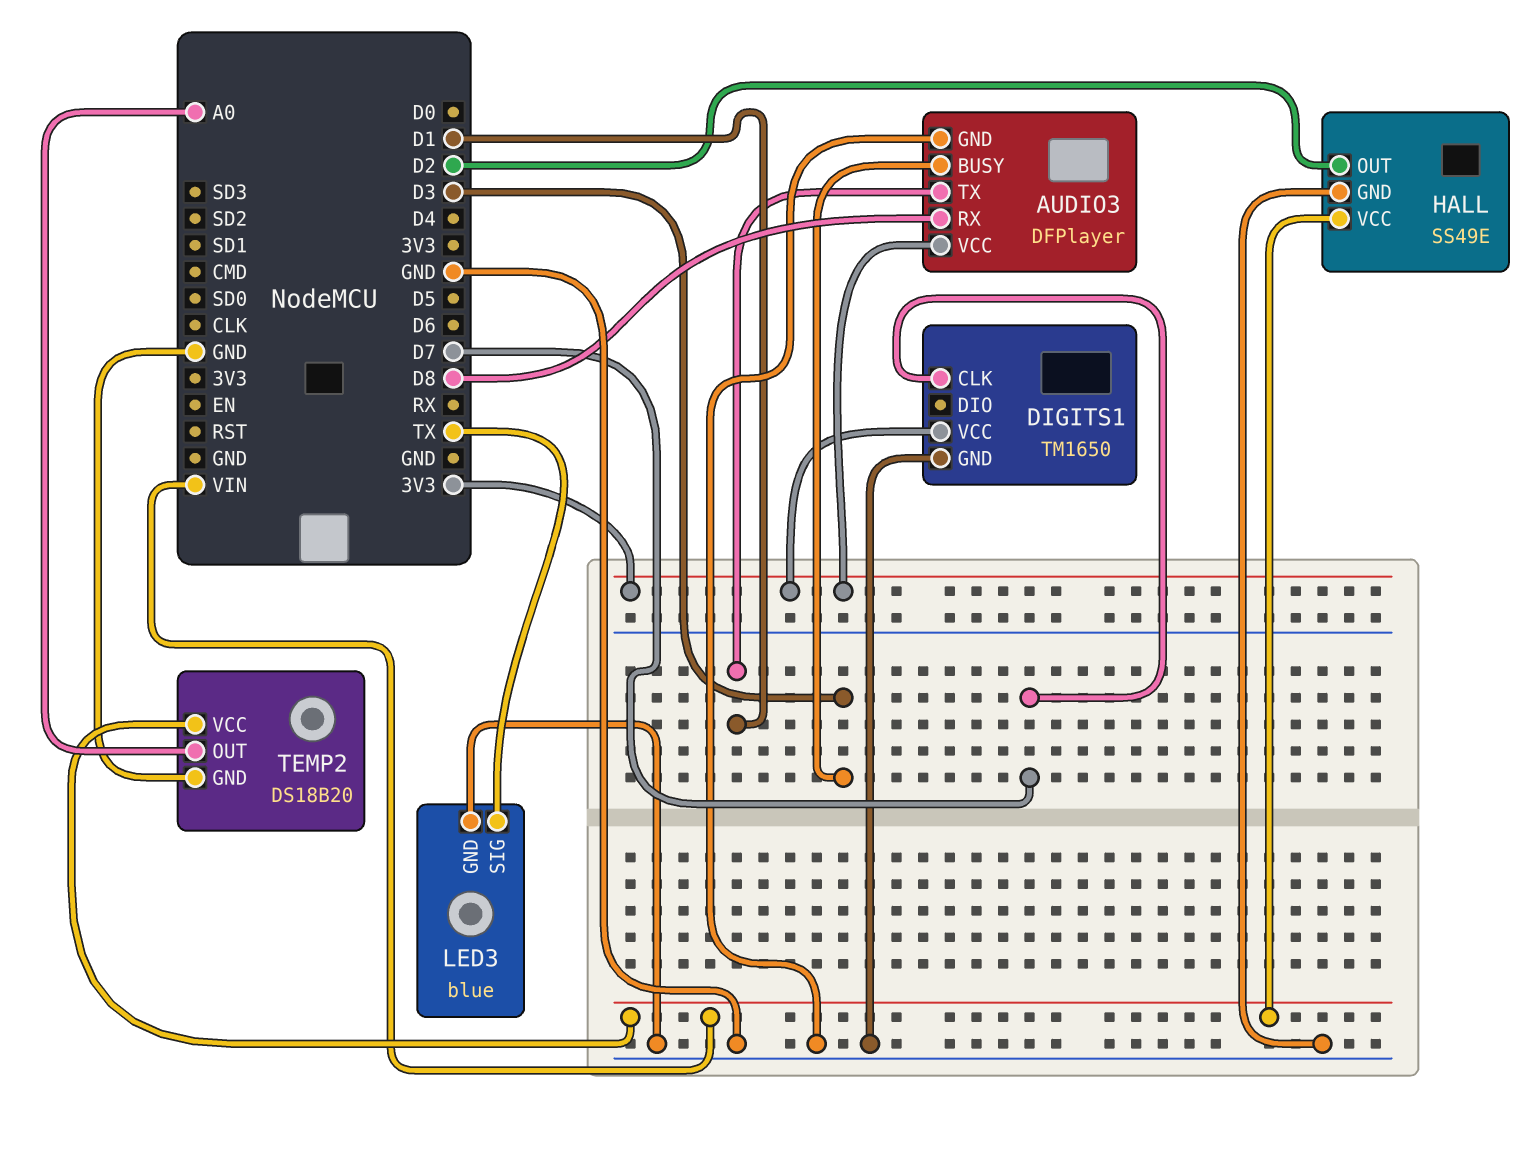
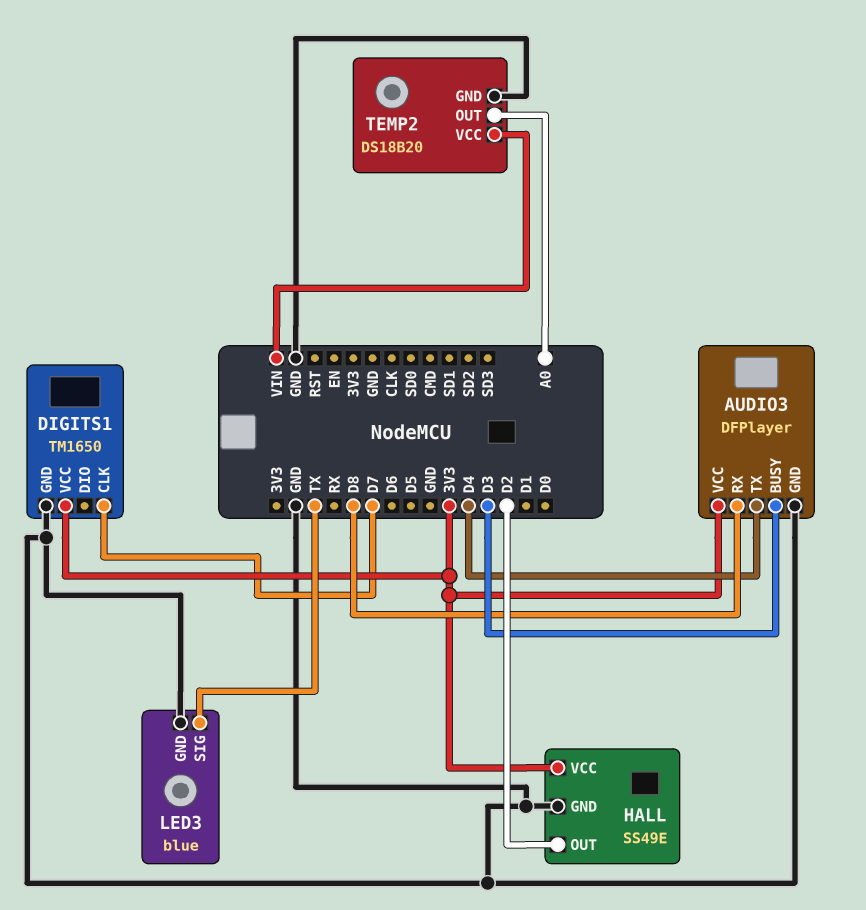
AUDIO3 pin TX: D1 -> D4
HALL pin VCC: VIN -> 3V3

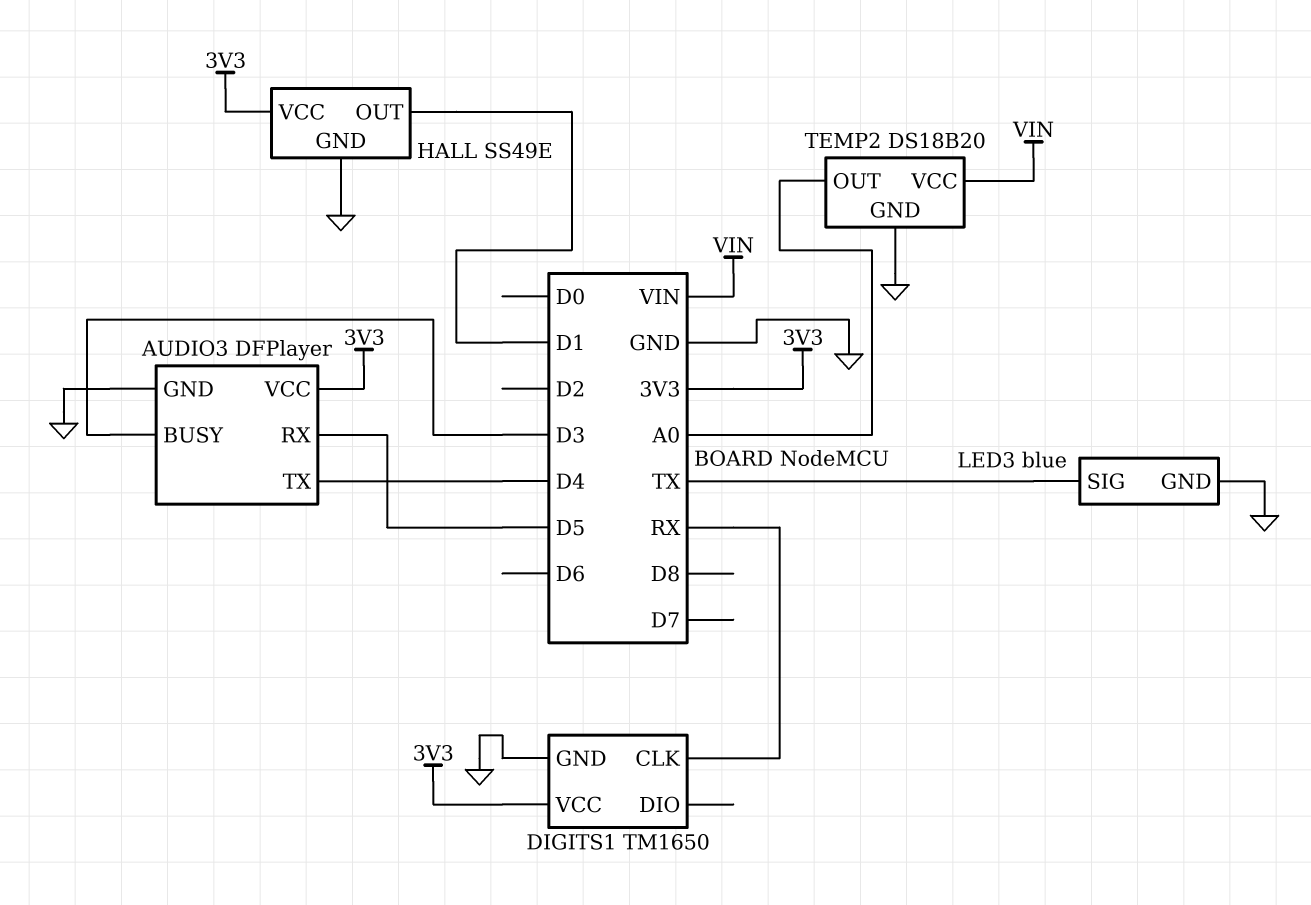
AUDIO3 pin RX: D8 -> D5
DIGITS1 pin CLK: D7 -> RX
HALL pin OUT: D2 -> D1

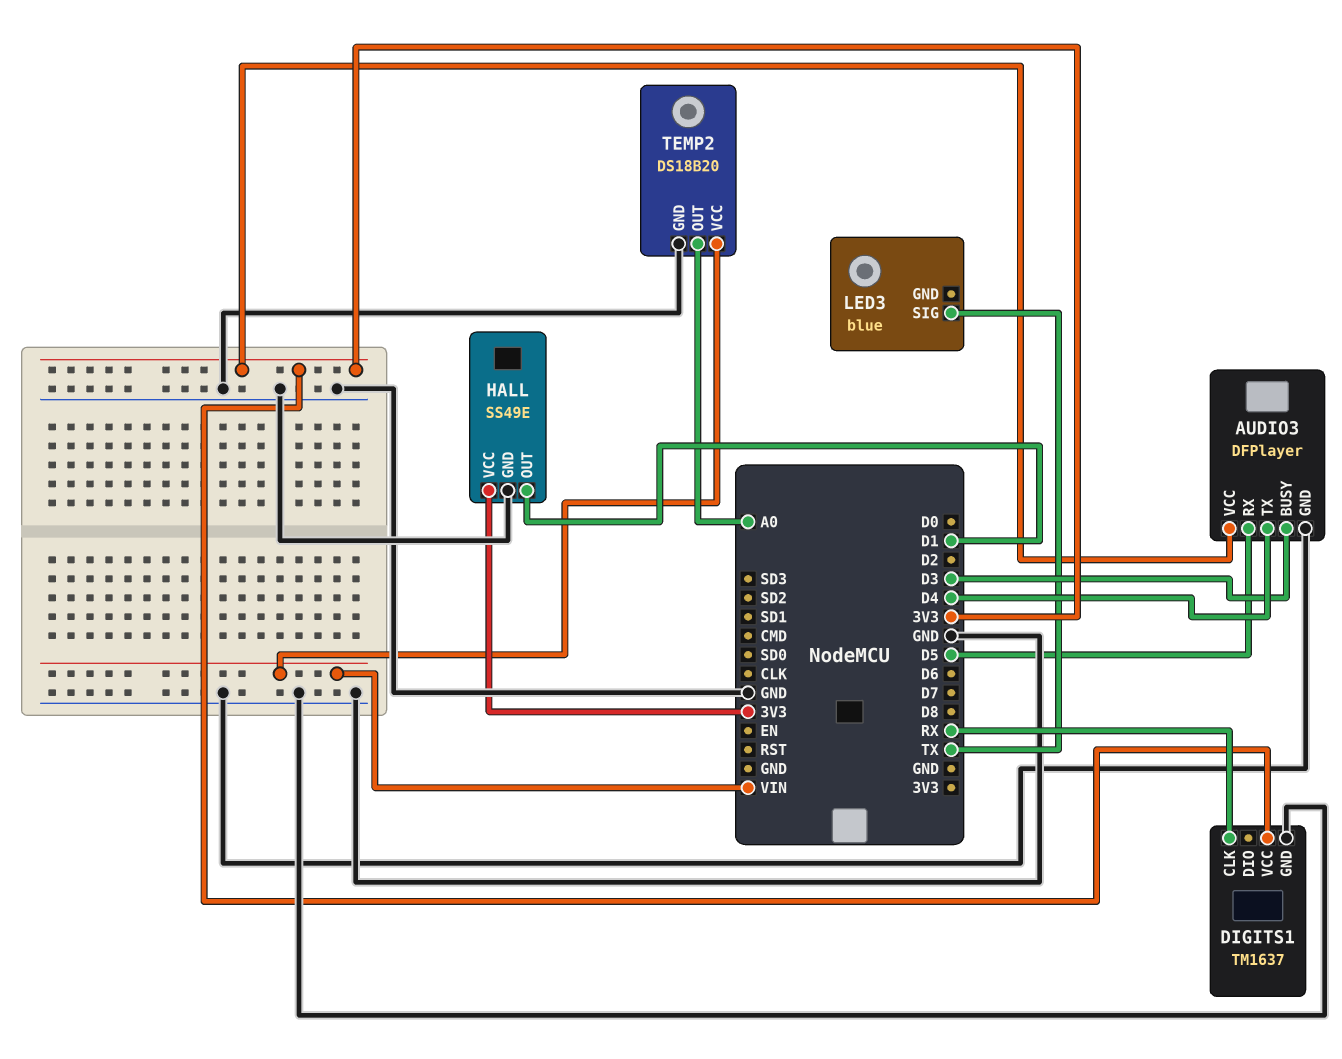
DIGITS1: TM1650 -> TM1637
LED3 pin GND: GND -> none

